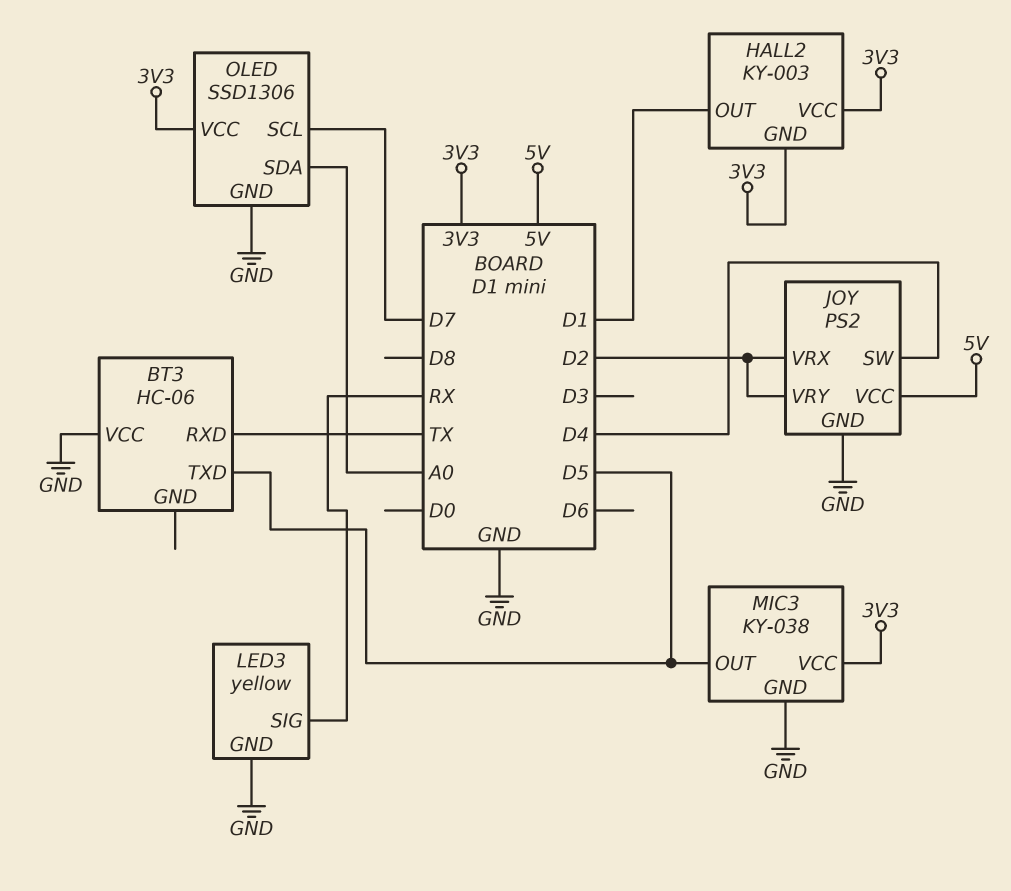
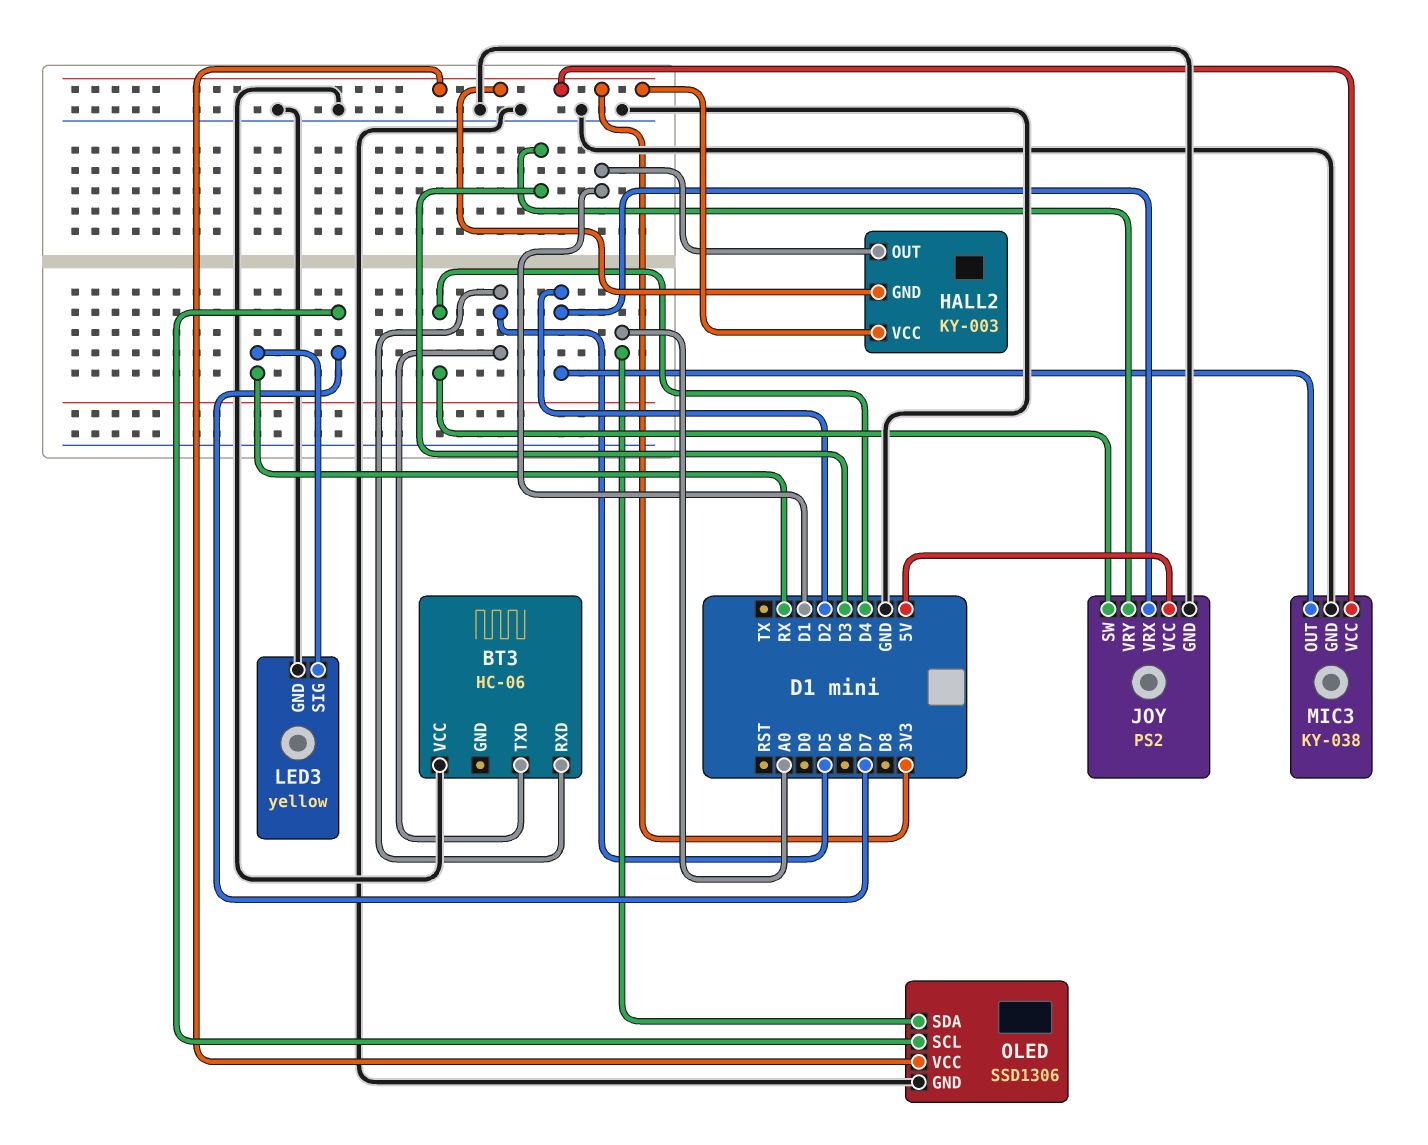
BT3 pin RXD: TX -> D5
JOY pin VRY: D2 -> D3
MIC3 pin OUT: D5 -> D2

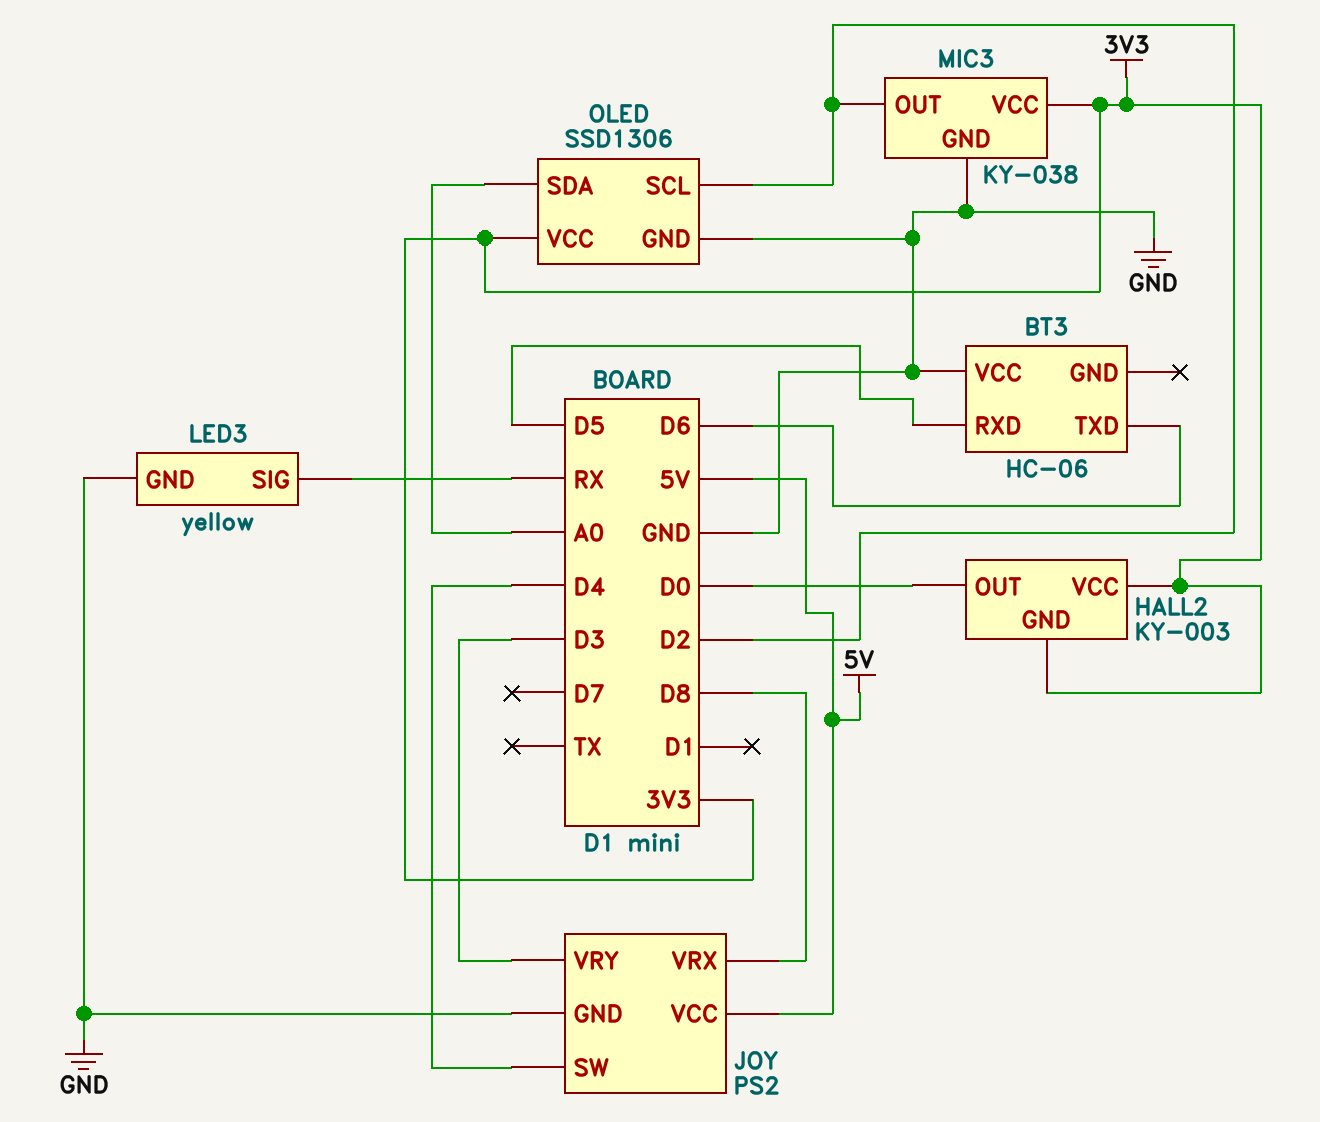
BT3 pin TXD: D5 -> D6
HALL2 pin OUT: D1 -> D0
JOY pin VRX: D2 -> D8
OLED pin SCL: D7 -> D2

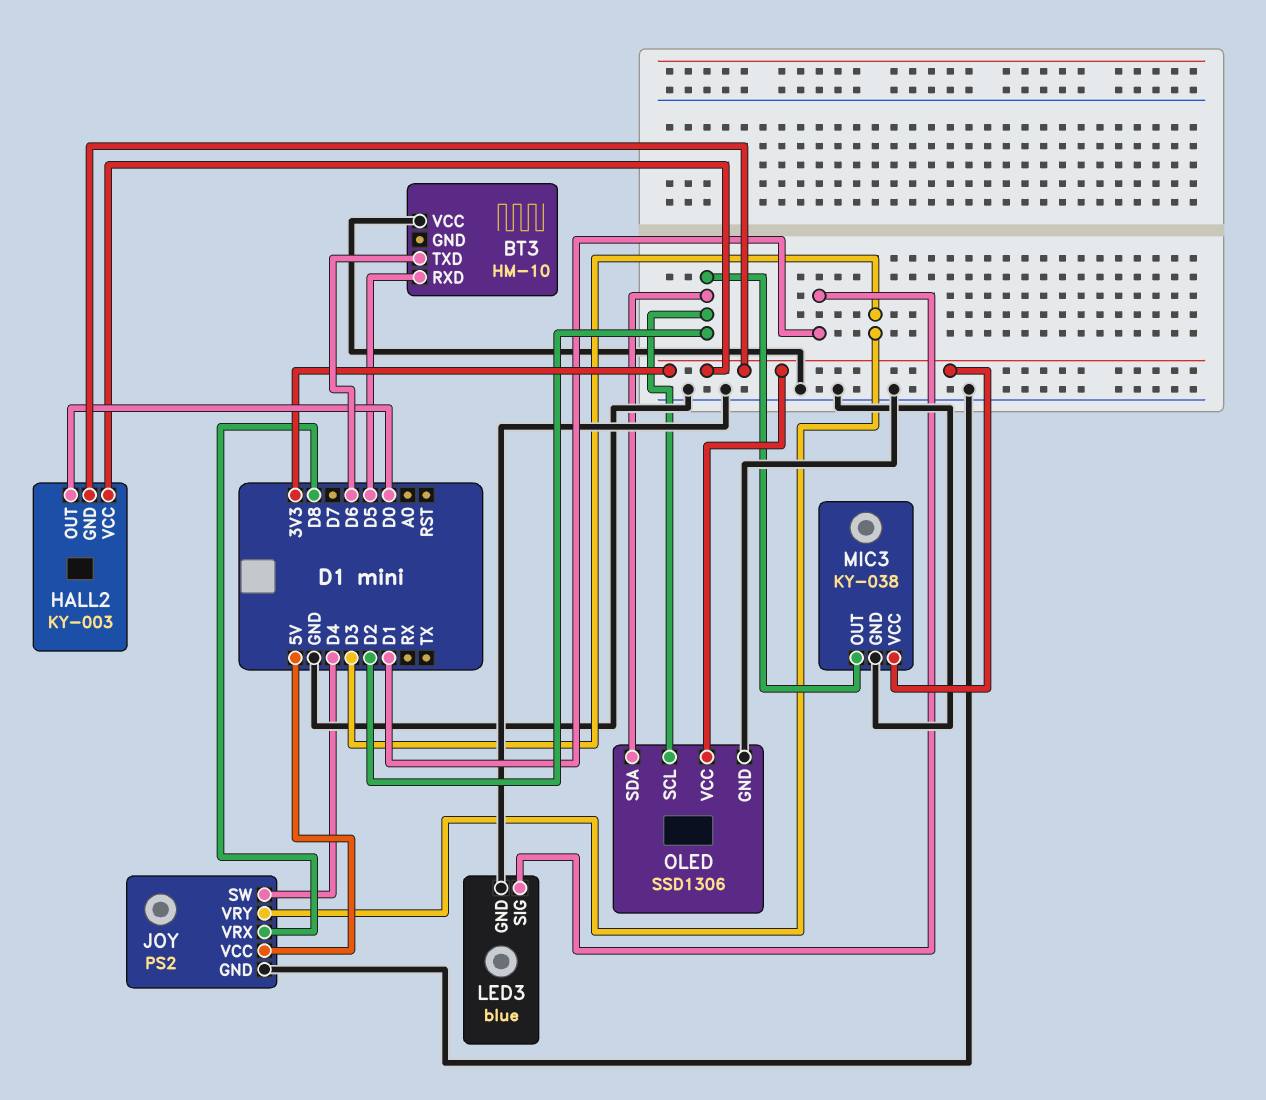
BT3: HC-06 -> HM-10
LED3: yellow -> blue
LED3 pin SIG: RX -> D1
OLED pin SDA: A0 -> D2

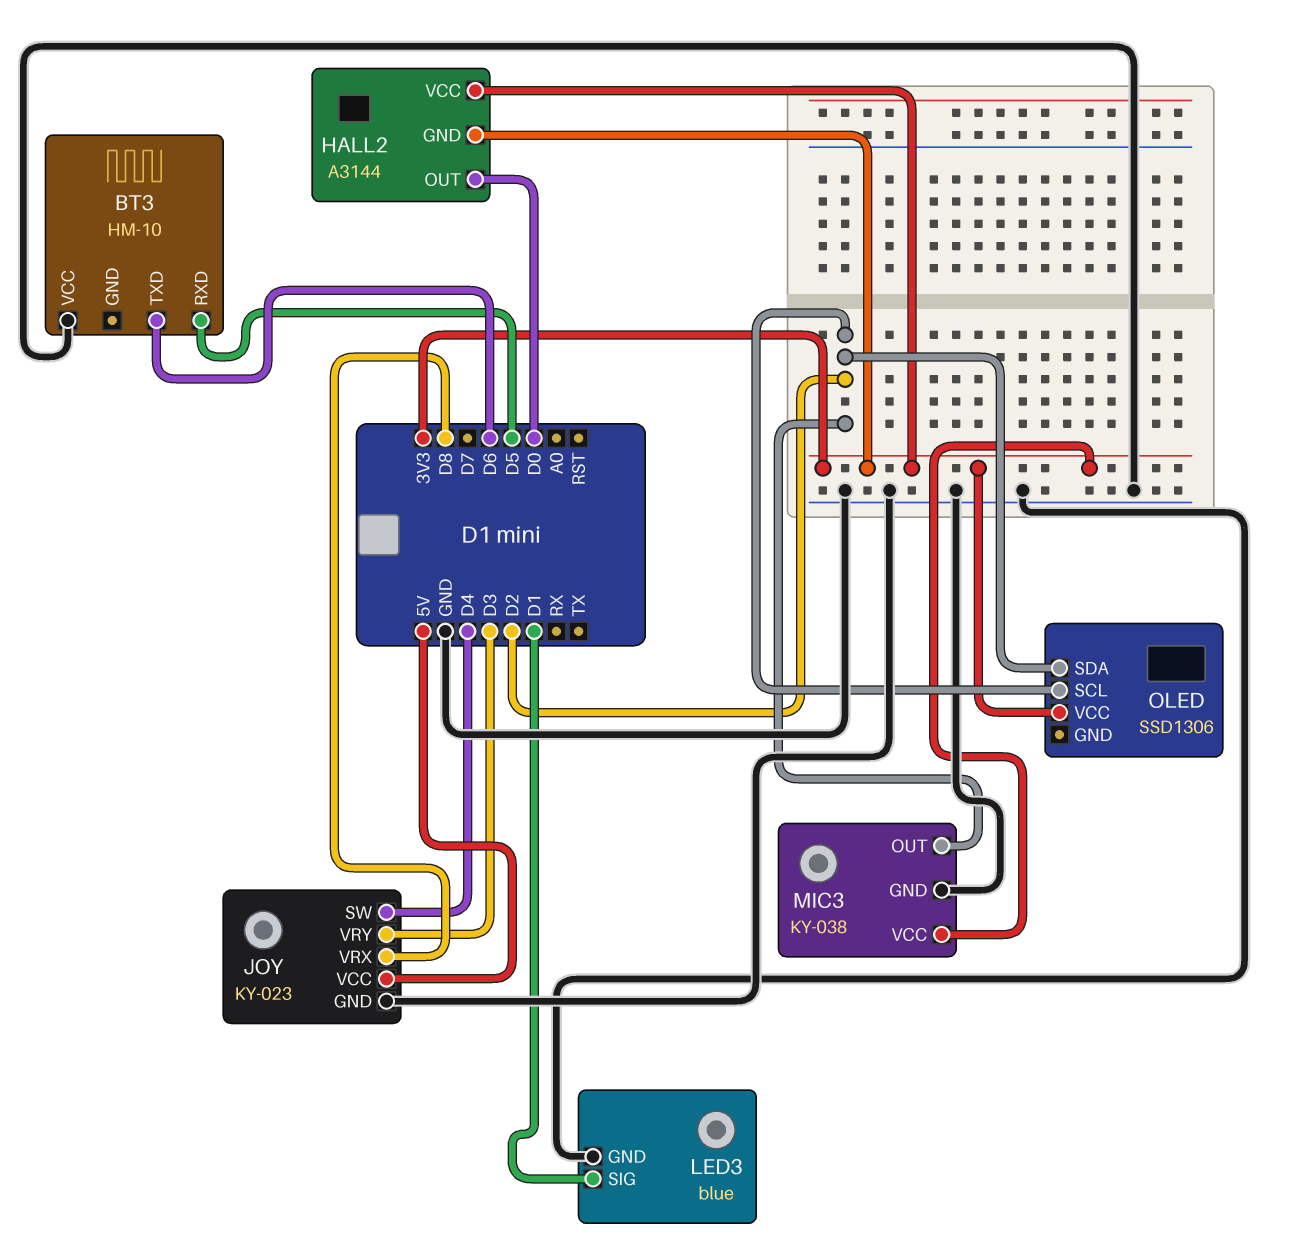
HALL2: KY-003 -> A3144
JOY: PS2 -> KY-023
OLED pin GND: GND -> none

